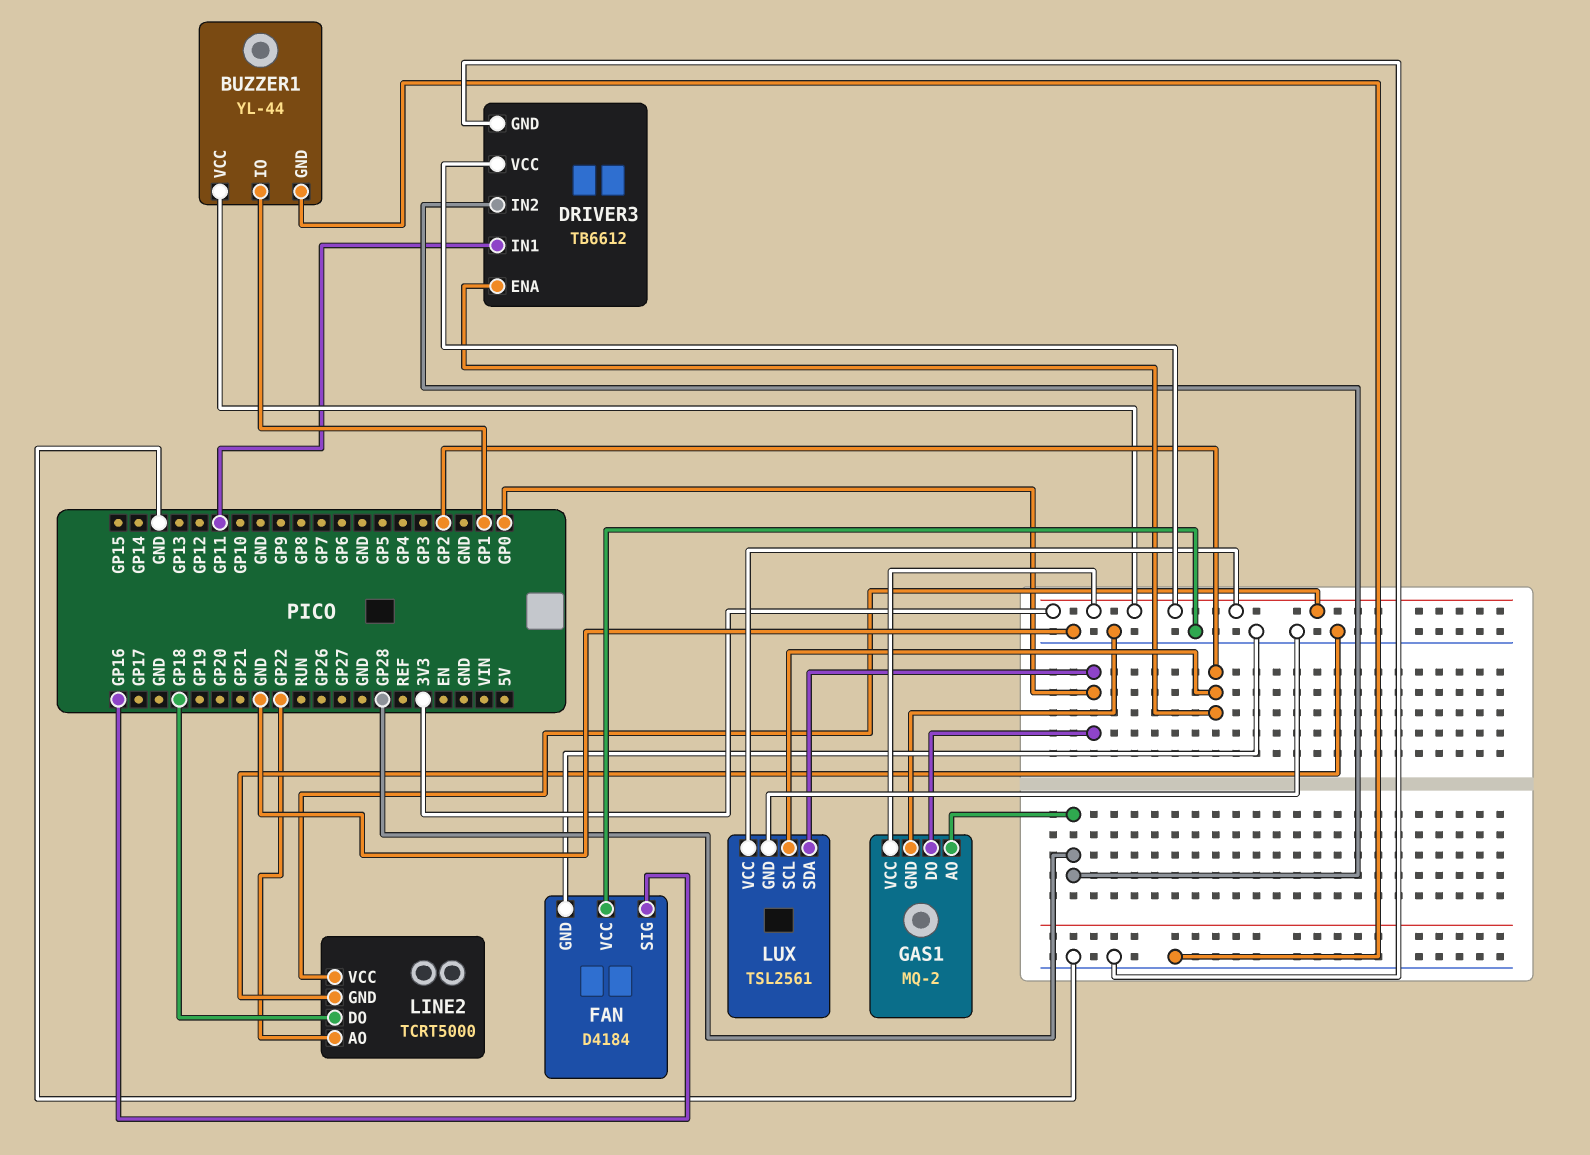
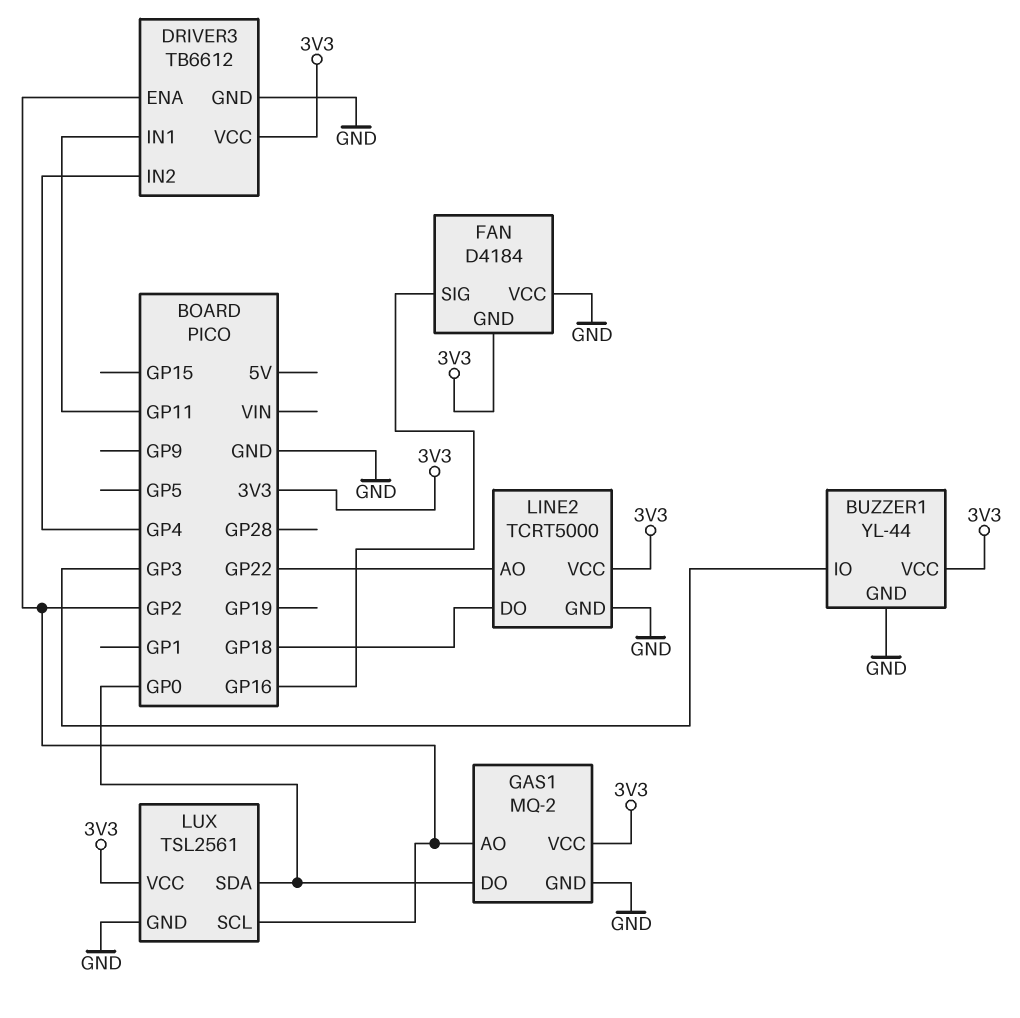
BUZZER1 pin IO: GP1 -> GP3
DRIVER3 pin IN2: GP28 -> GP4
FAN pin GND: GND -> 3V3
GAS1 pin AO: GP28 -> GP2

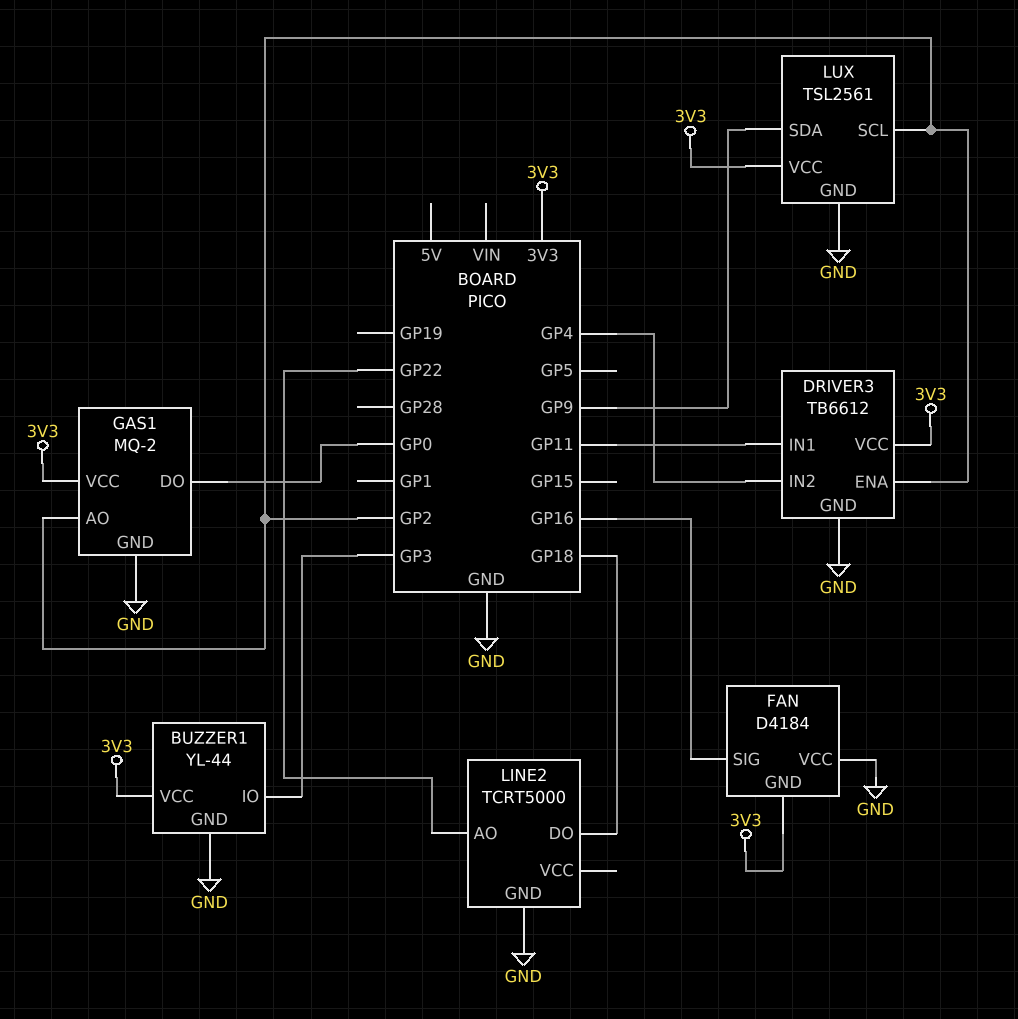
LINE2 pin VCC: 3V3 -> none
LUX pin SDA: GP0 -> GP9

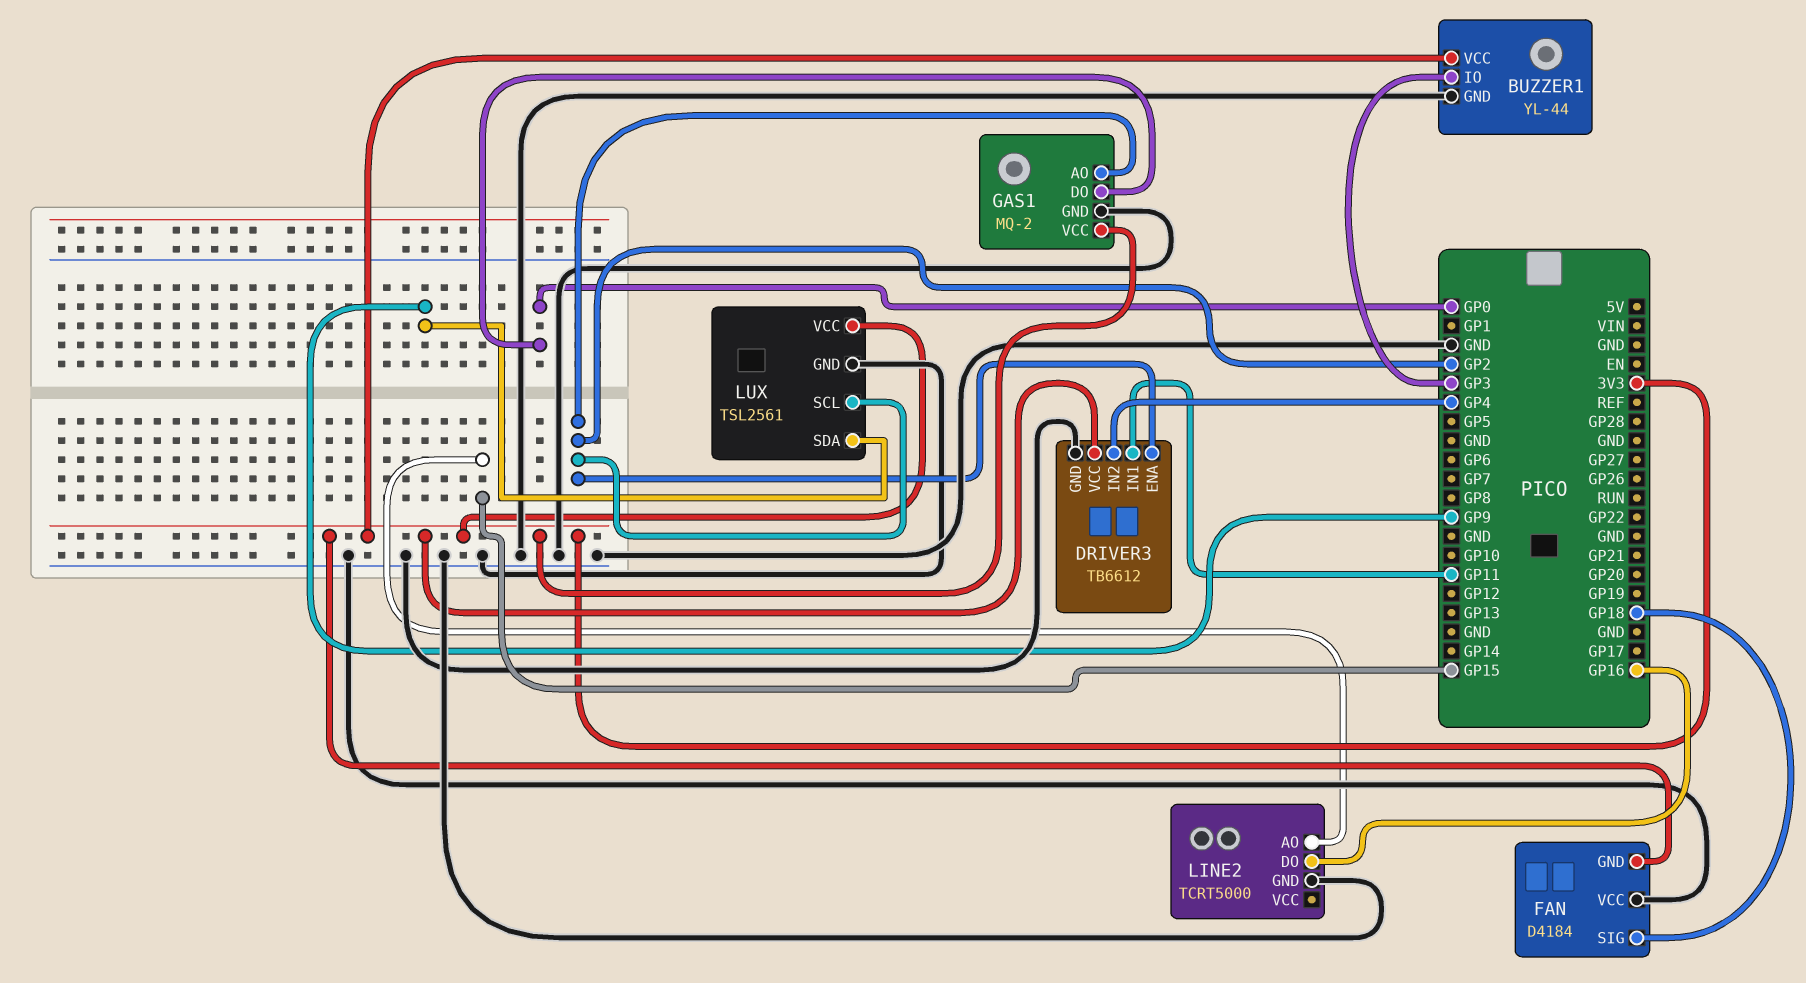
FAN pin SIG: GP16 -> GP18
LINE2 pin AO: GP22 -> GP15
LINE2 pin DO: GP18 -> GP16

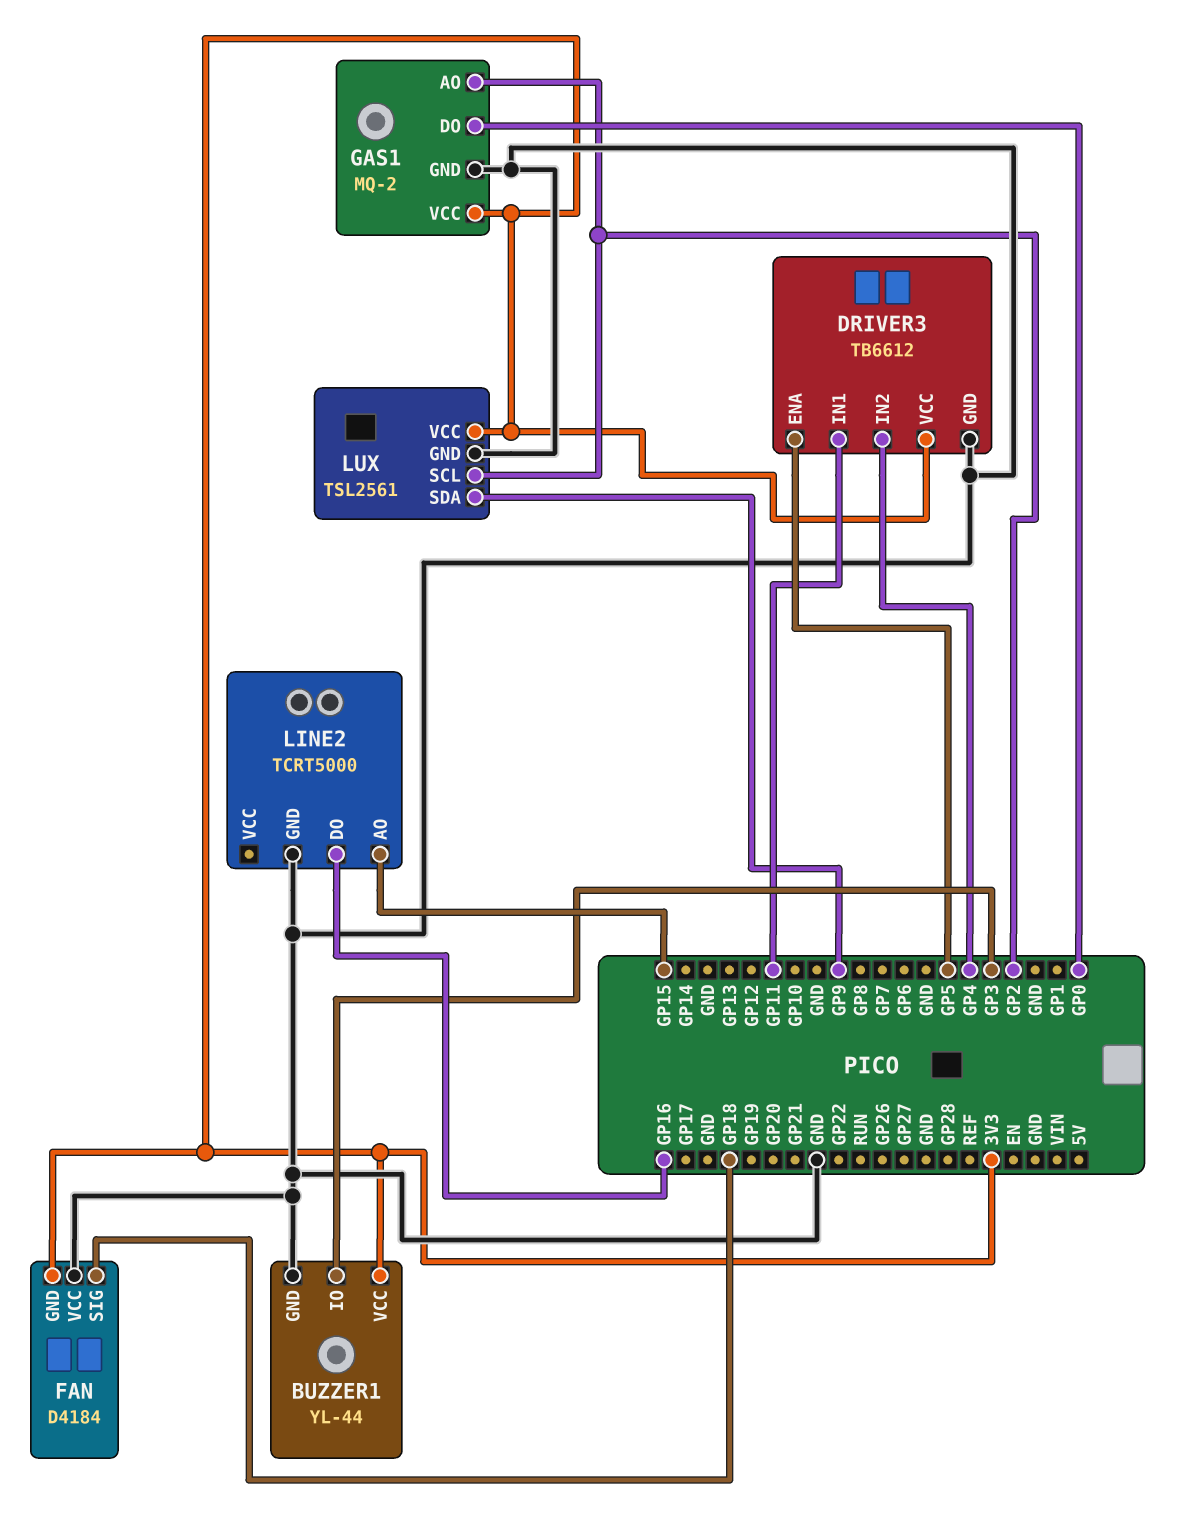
DRIVER3 pin ENA: GP2 -> GP5

